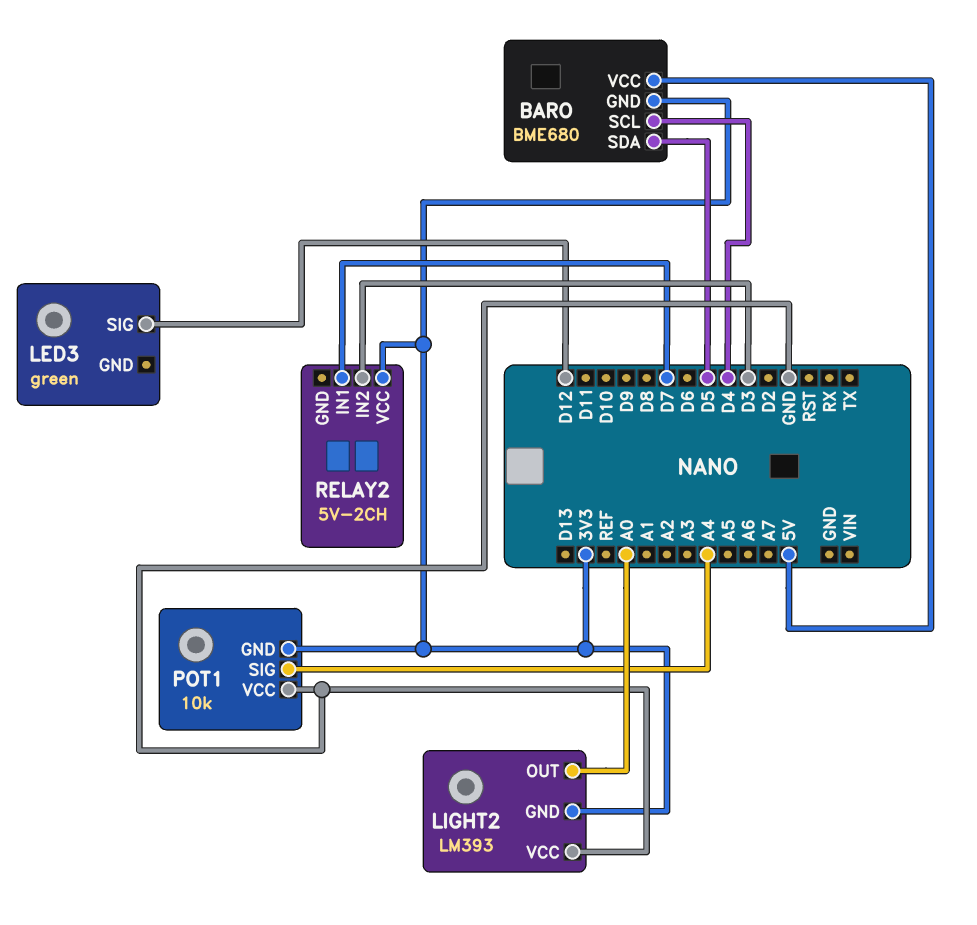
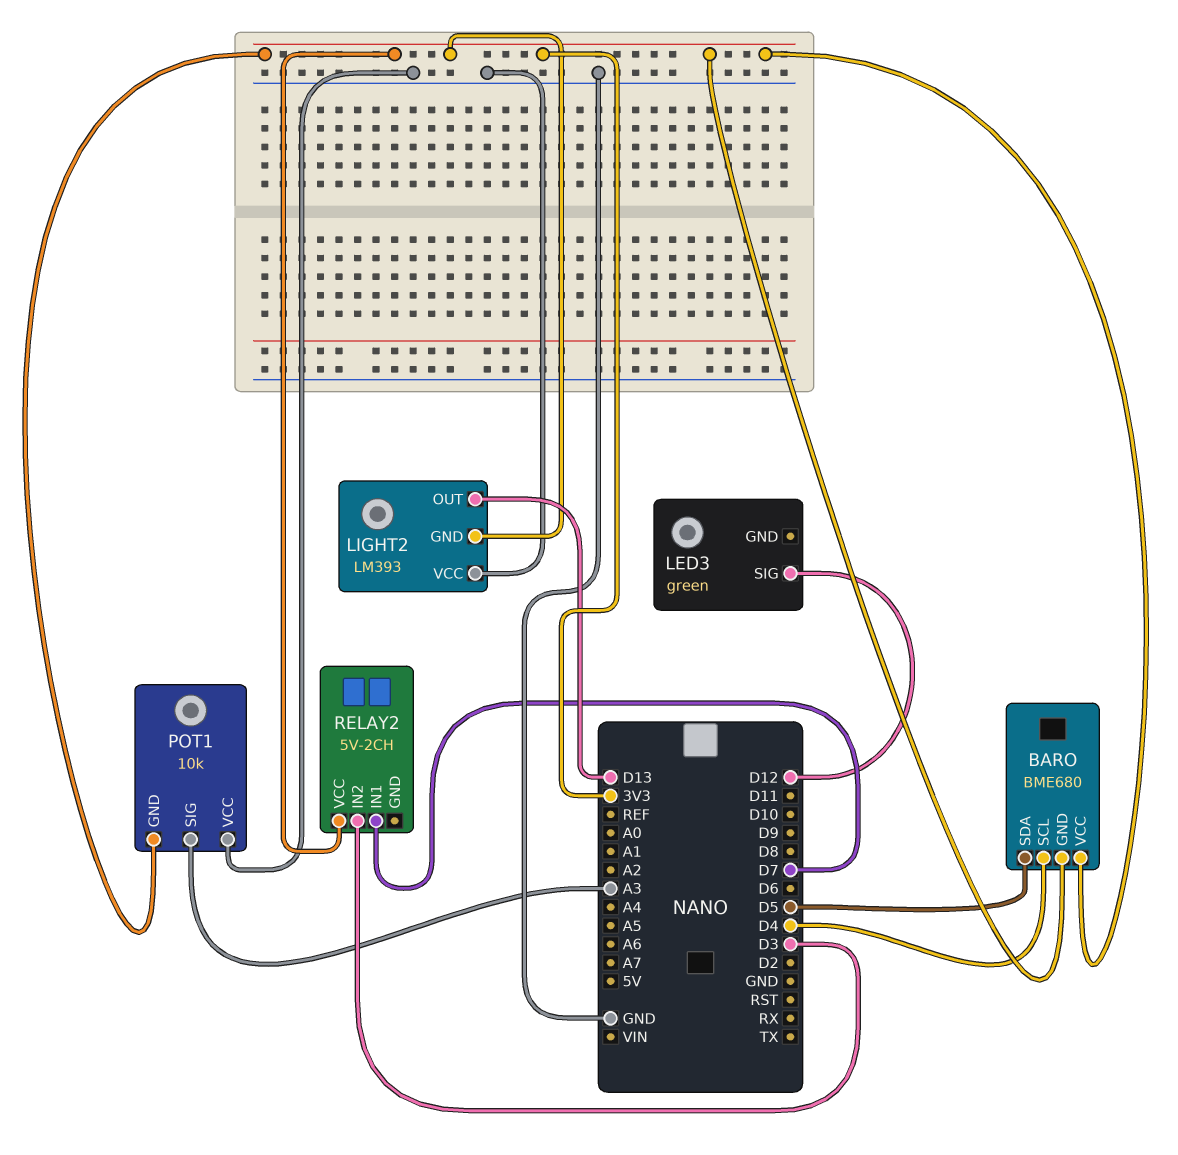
BARO pin VCC: 5V -> 3V3
LIGHT2 pin OUT: A0 -> D13
POT1 pin SIG: A4 -> A3

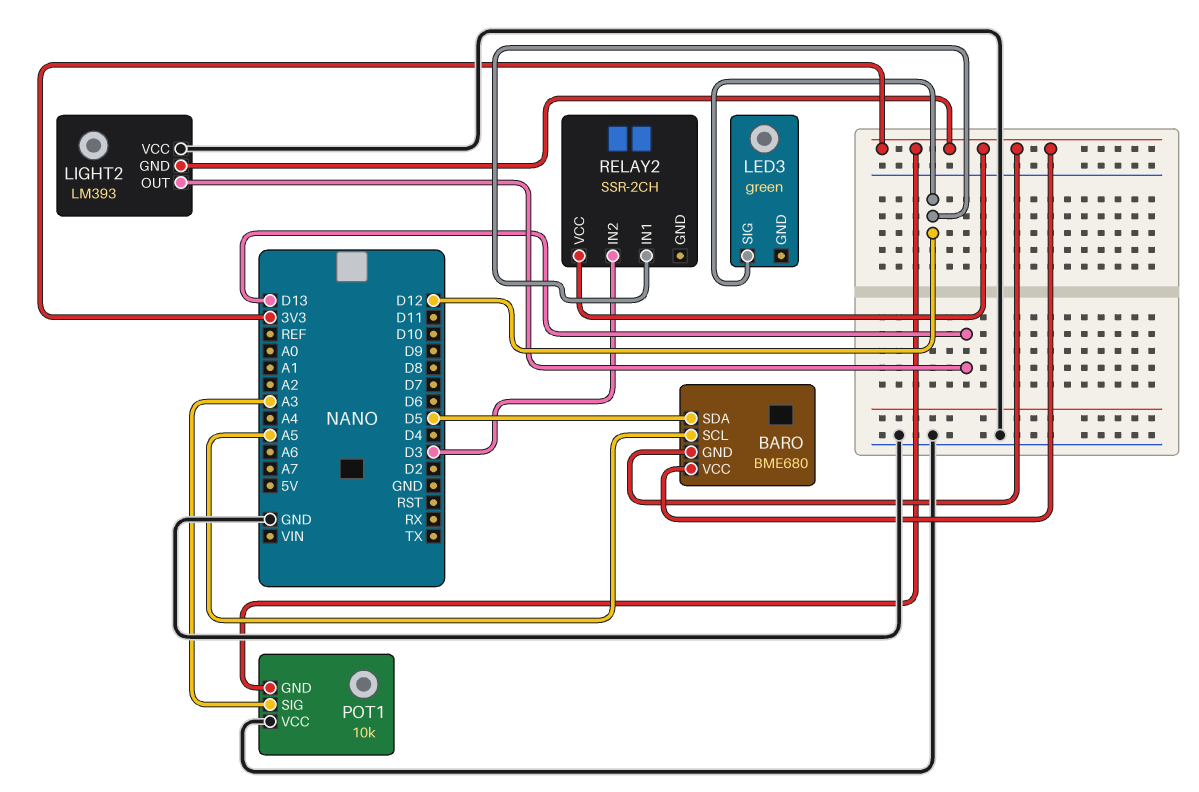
BARO pin SCL: D4 -> A5
RELAY2: 5V-2CH -> SSR-2CH
RELAY2 pin IN1: D7 -> D12

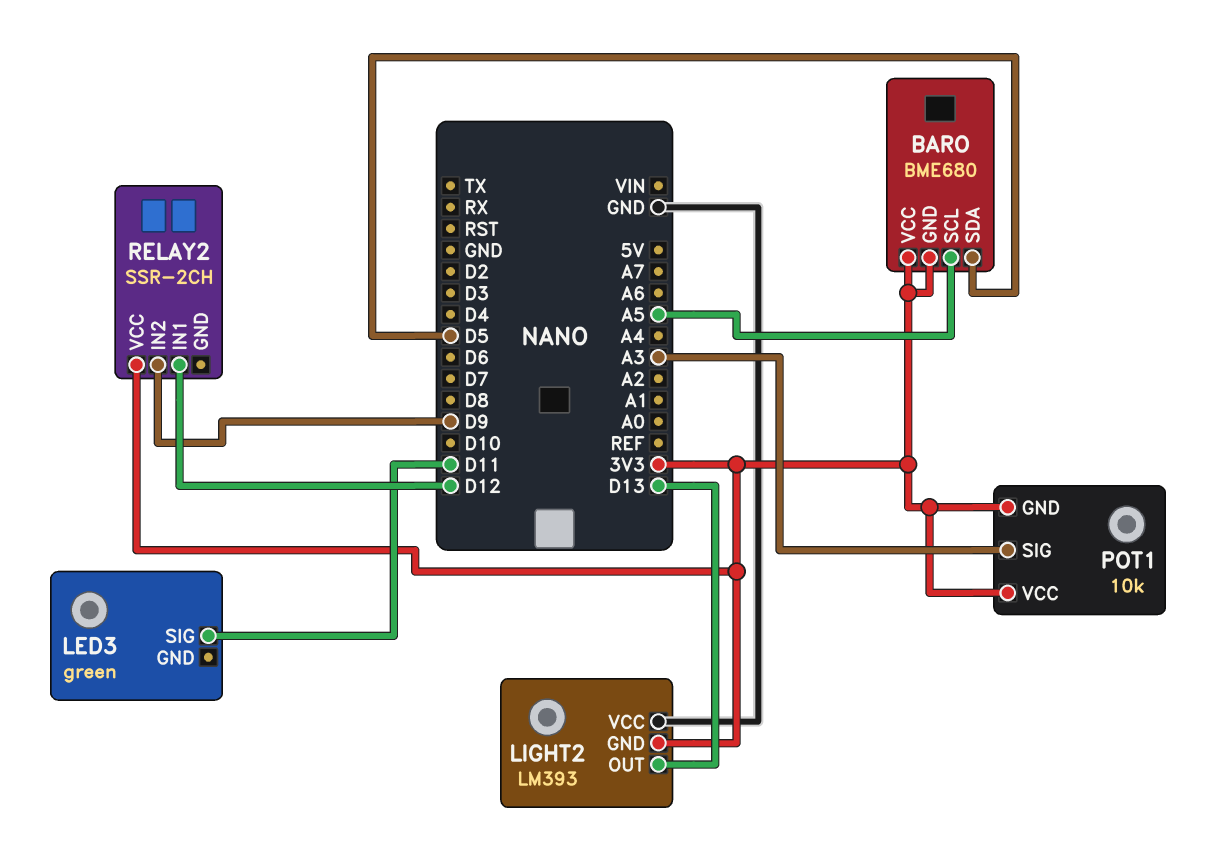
LED3 pin SIG: D12 -> D11
POT1 pin VCC: GND -> 3V3
RELAY2 pin IN2: D3 -> D9

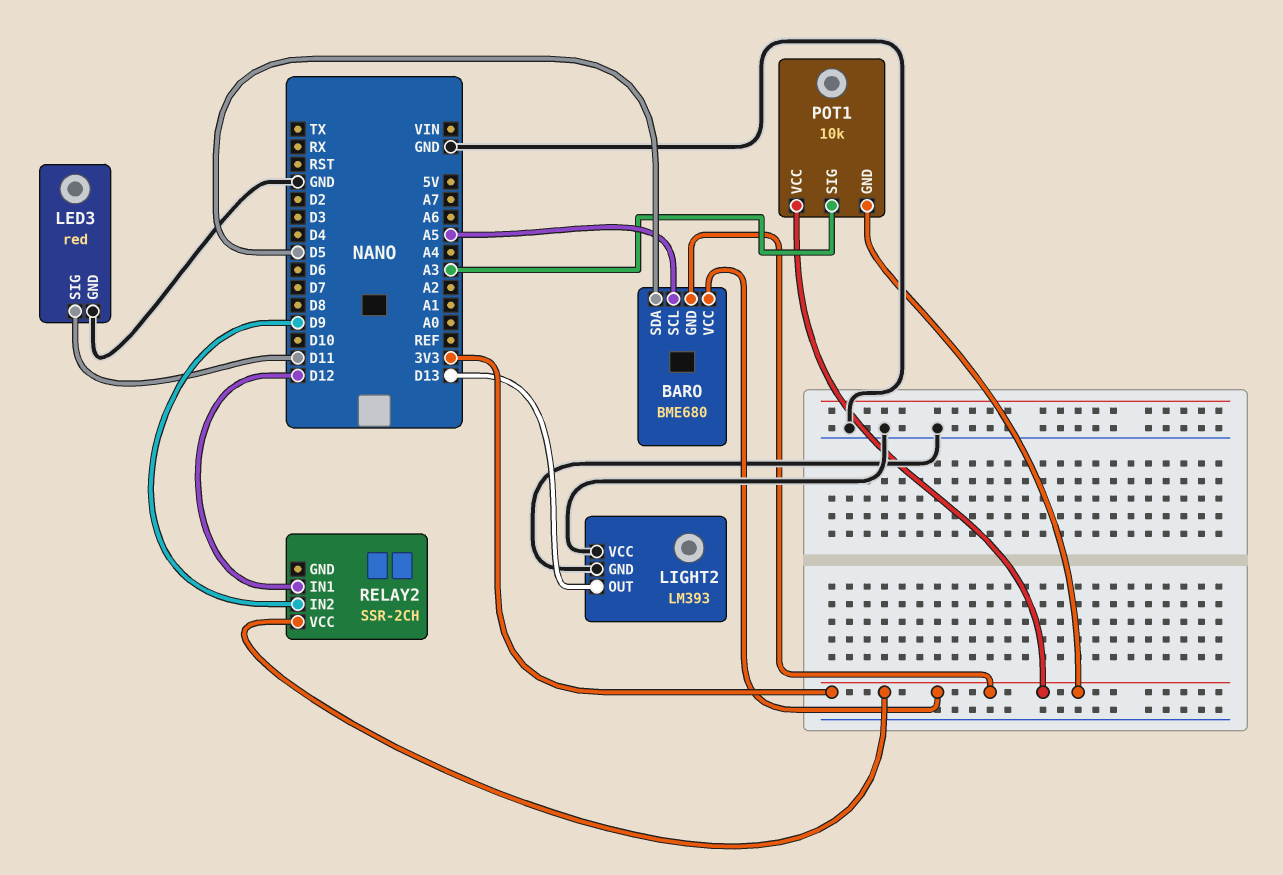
LED3: green -> red
LED3 pin GND: none -> GND
LIGHT2 pin GND: 3V3 -> GND

